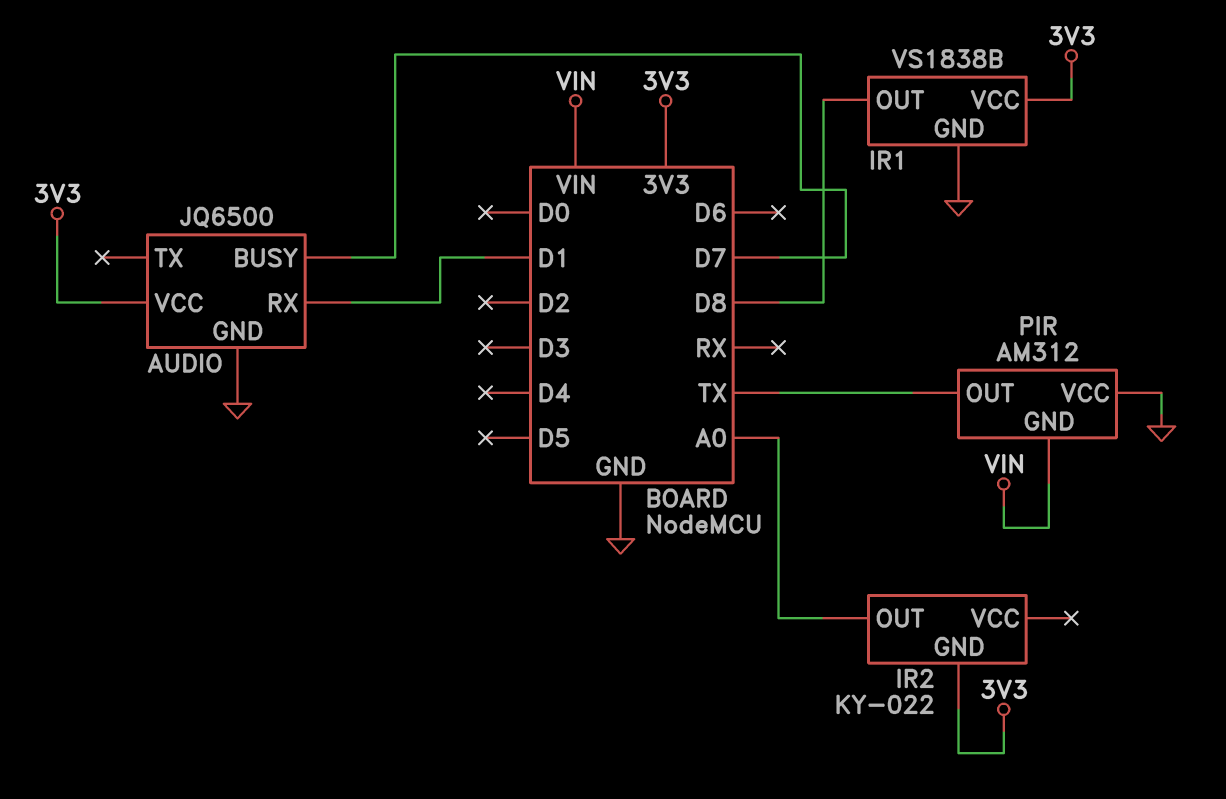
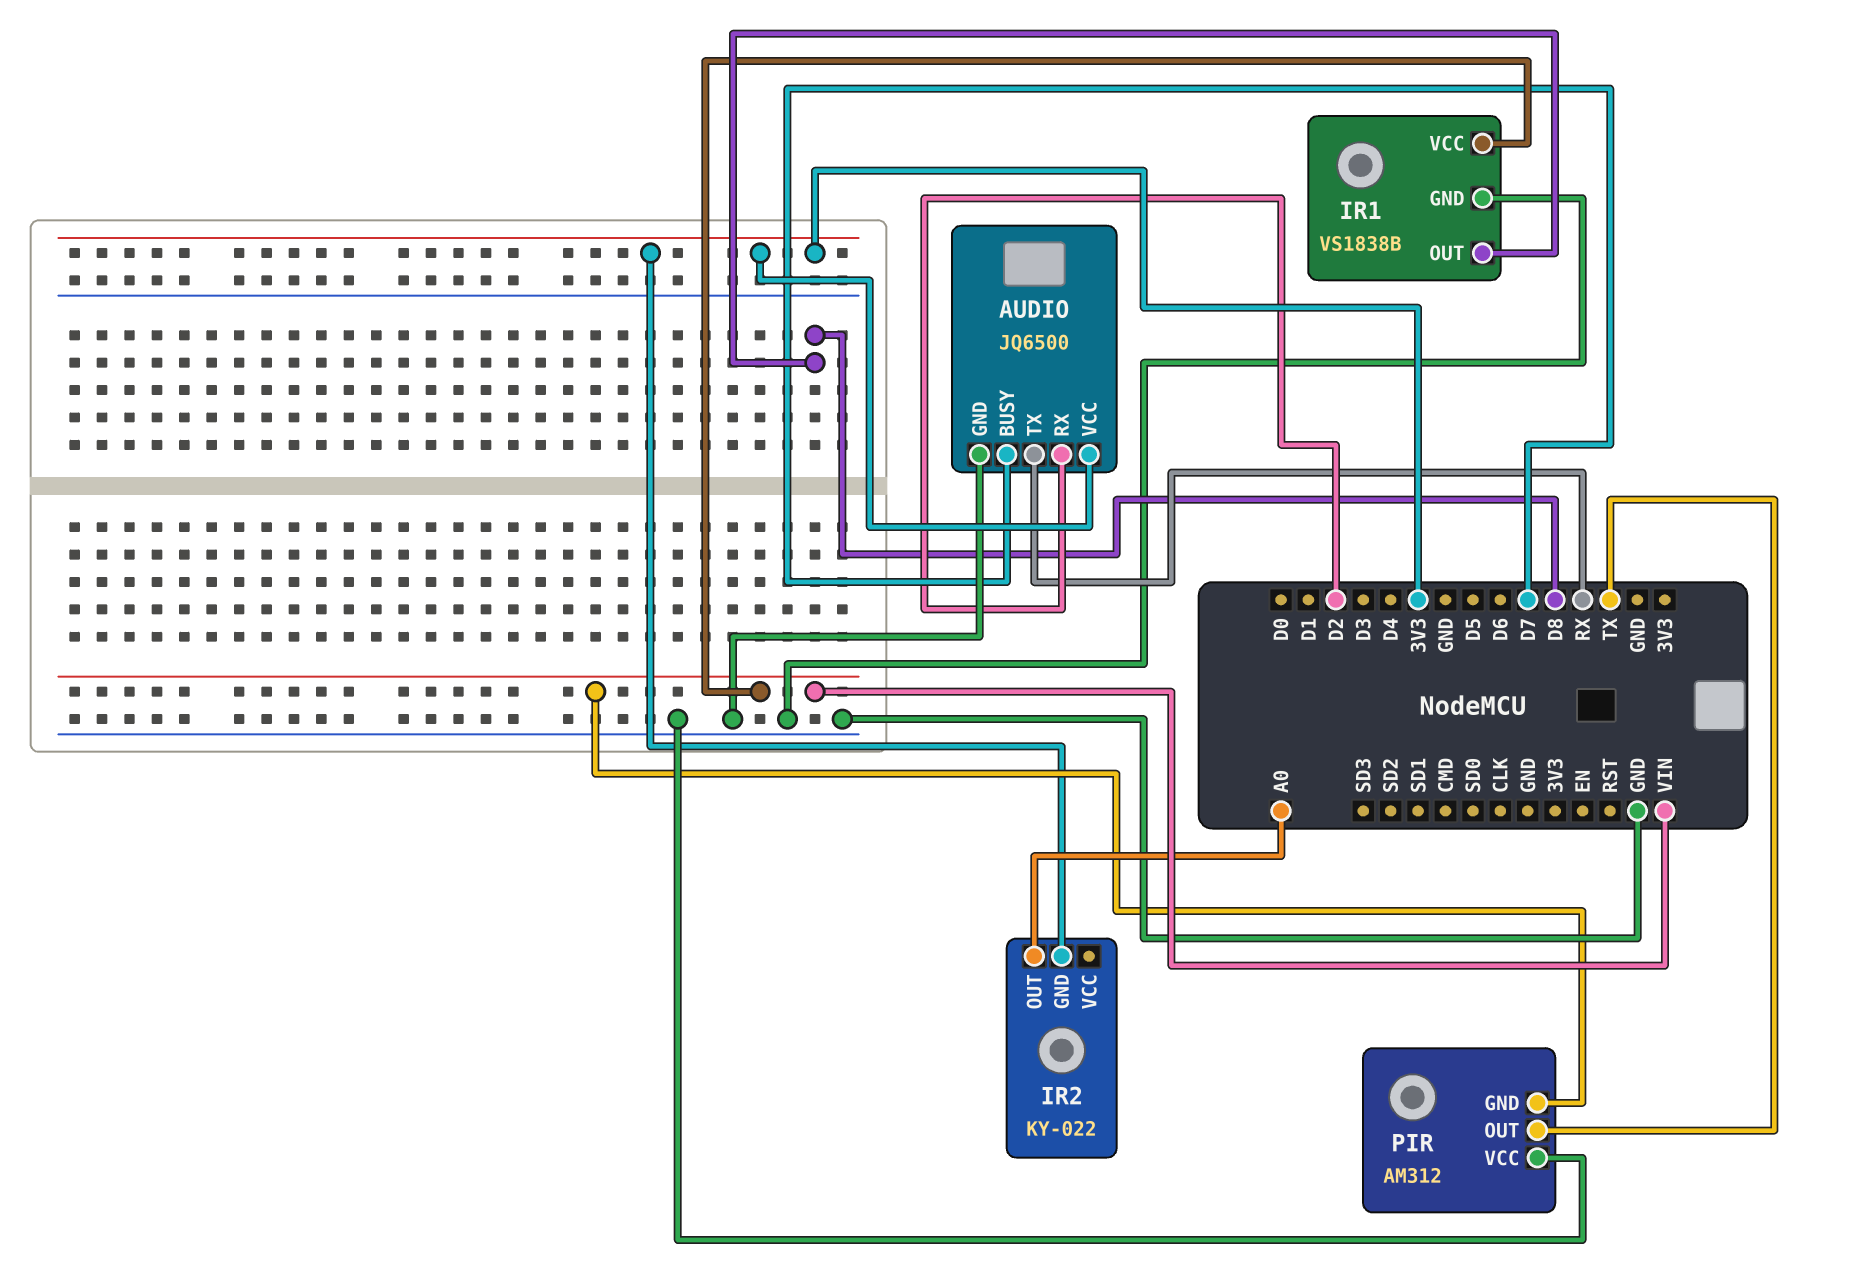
AUDIO pin RX: D1 -> D2
AUDIO pin TX: none -> RX
IR1 pin VCC: 3V3 -> VIN

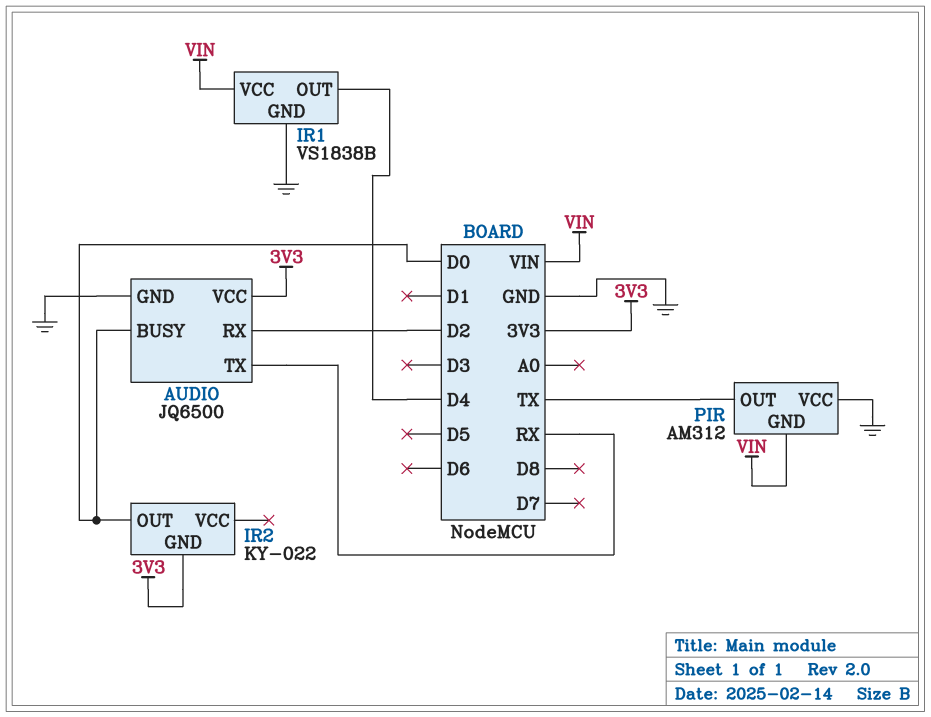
AUDIO pin BUSY: D7 -> D0
IR1 pin OUT: D8 -> D4
IR2 pin OUT: A0 -> D0

